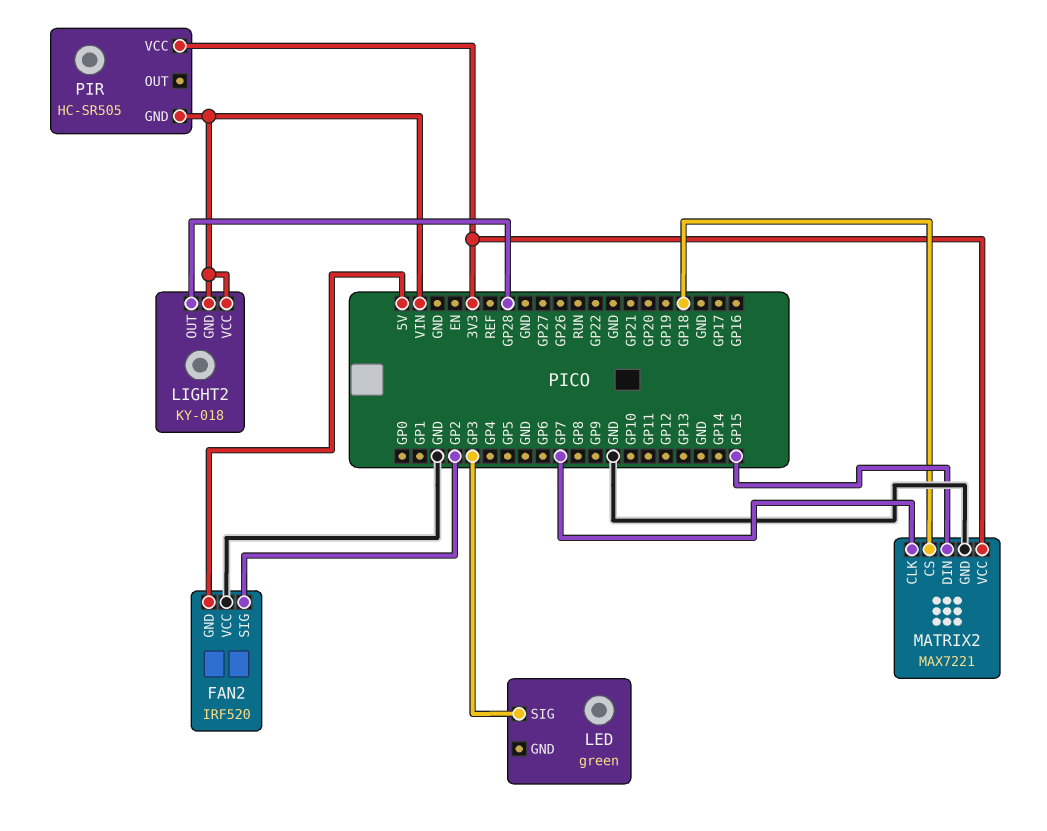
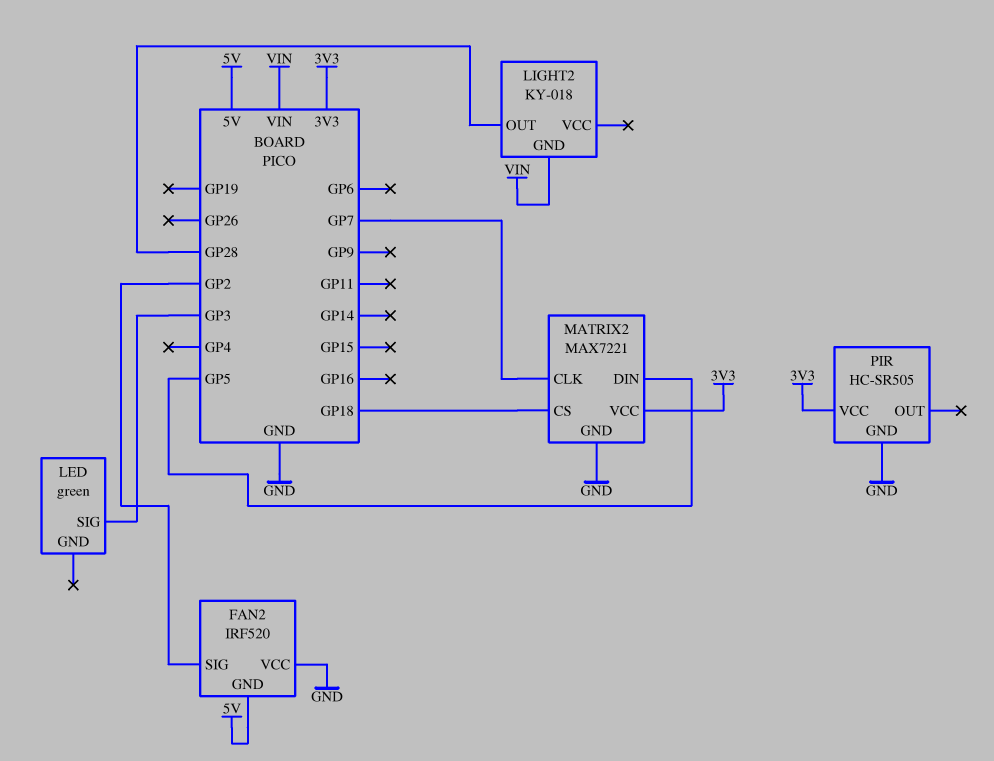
LIGHT2 pin VCC: VIN -> none
MATRIX2 pin DIN: GP15 -> GP5
PIR pin GND: VIN -> GND

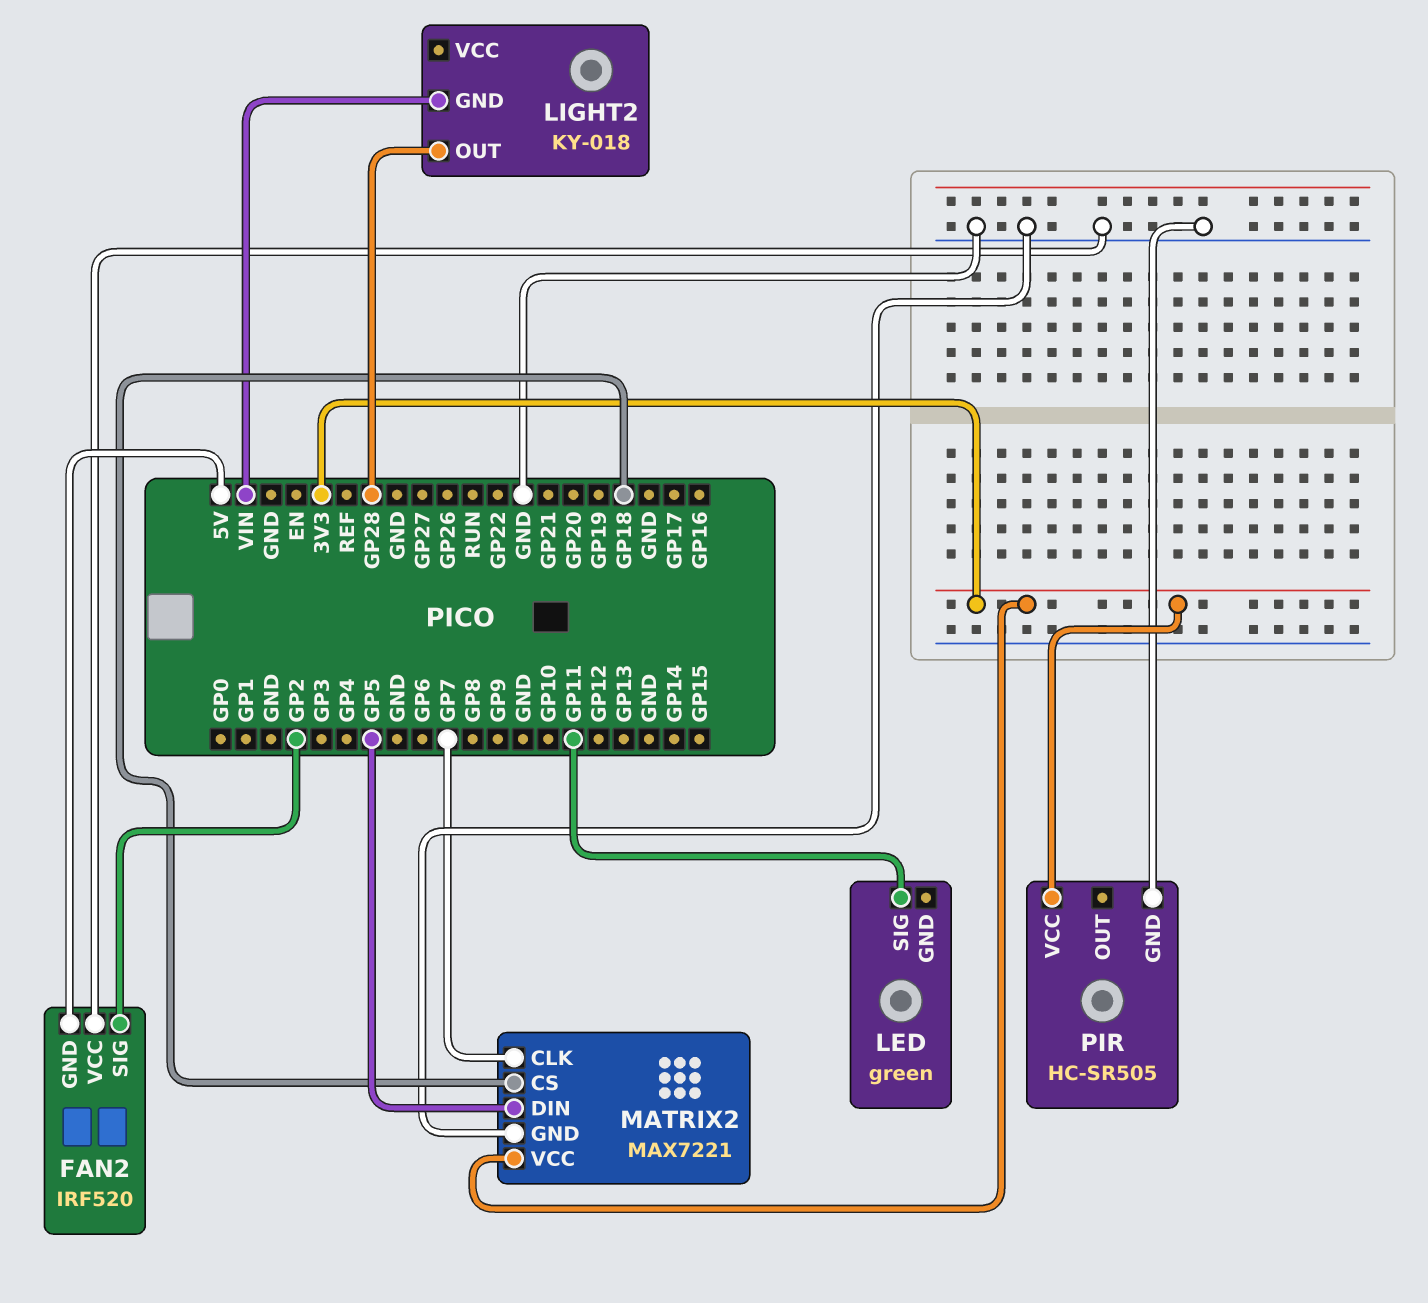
LED pin SIG: GP3 -> GP11

